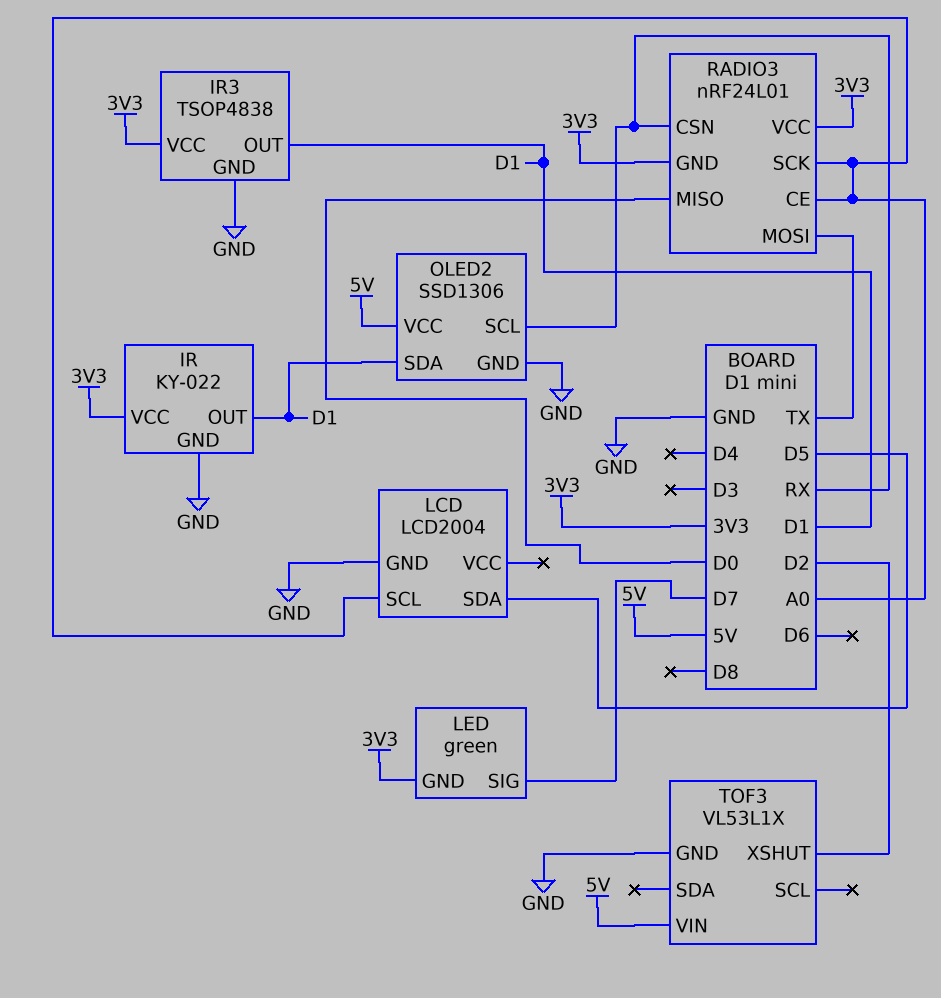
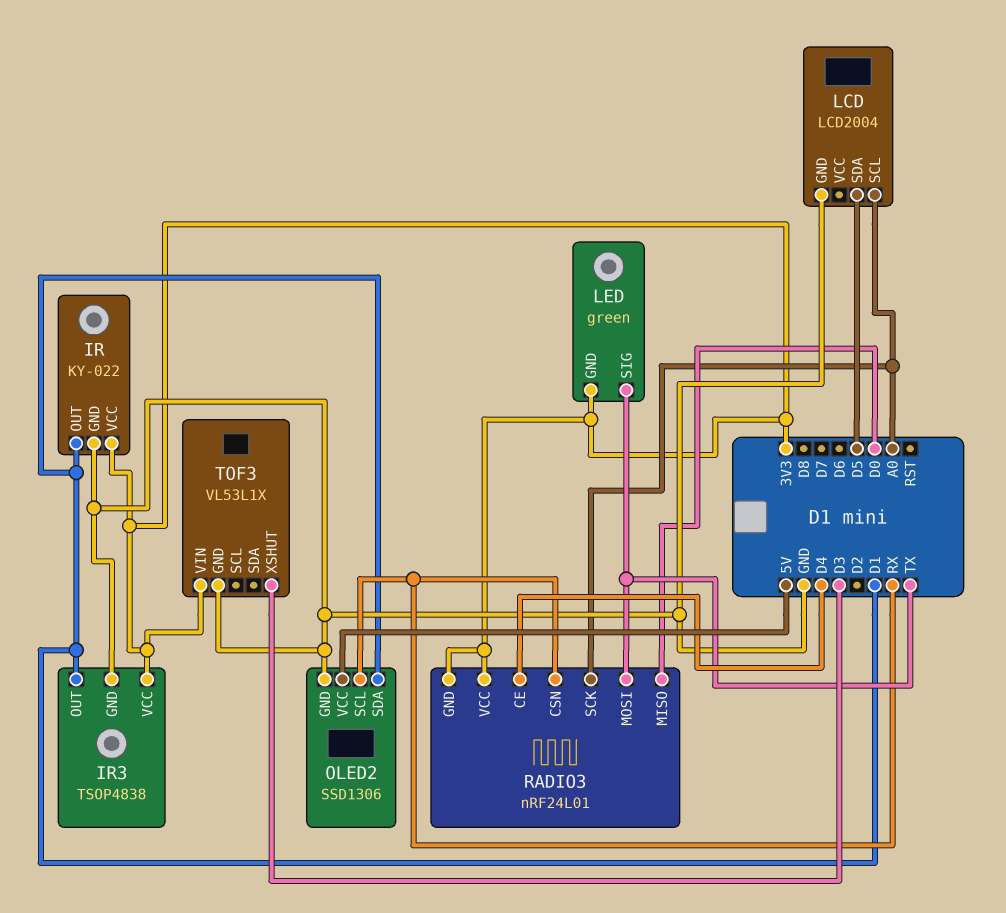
LED pin SIG: D7 -> TX
RADIO3 pin CE: A0 -> D4
TOF3 pin VIN: 5V -> 3V3
TOF3 pin XSHUT: D2 -> D3

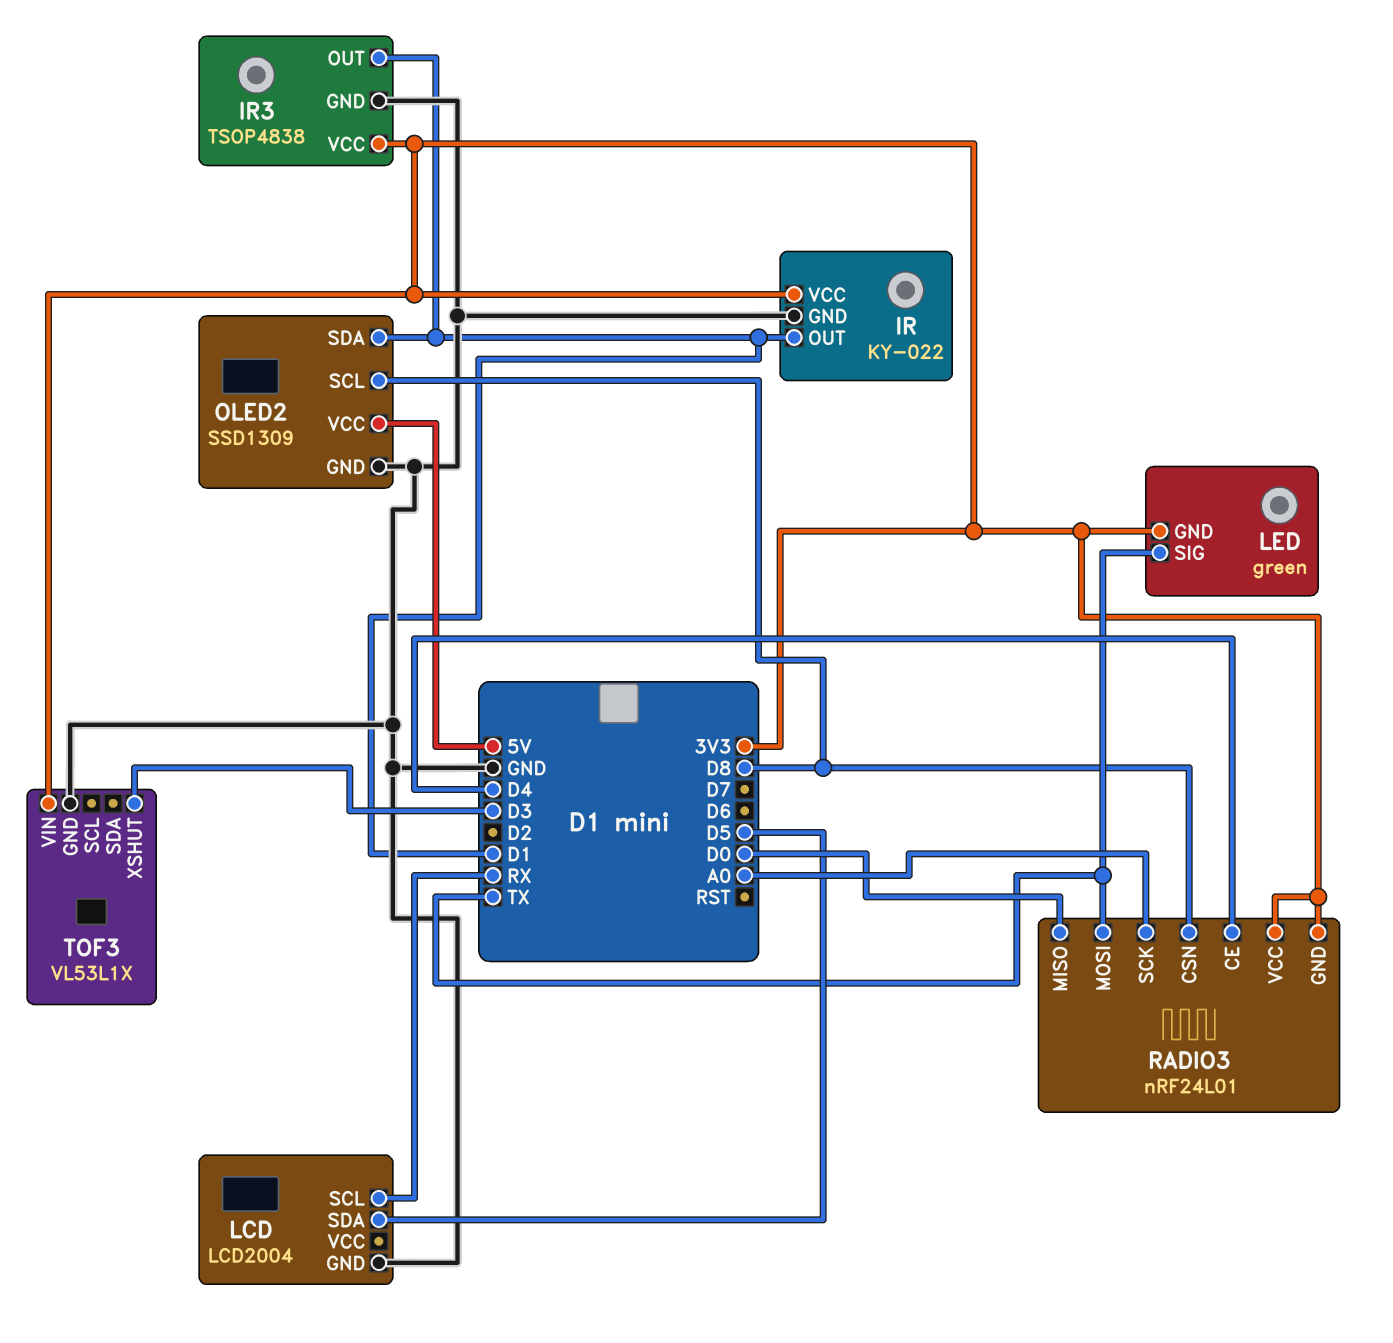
LCD pin SCL: A0 -> RX
OLED2: SSD1306 -> SSD1309
OLED2 pin SCL: RX -> D8
RADIO3 pin CSN: RX -> D8

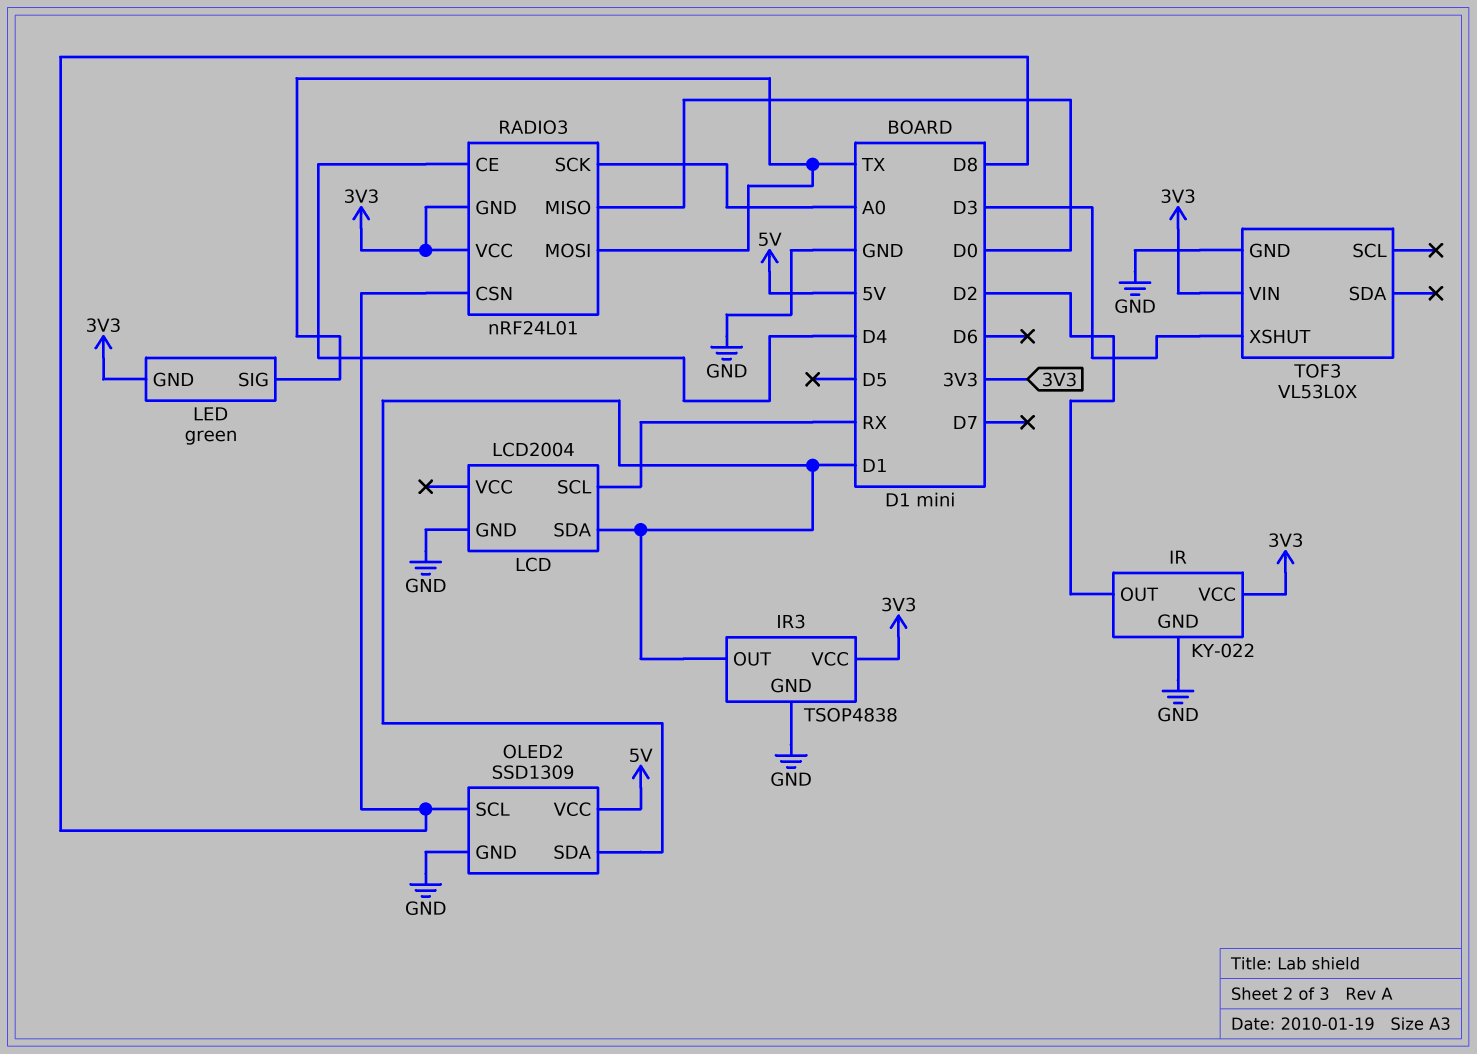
IR pin OUT: D1 -> D2
LCD pin SDA: D5 -> D1
TOF3: VL53L1X -> VL53L0X

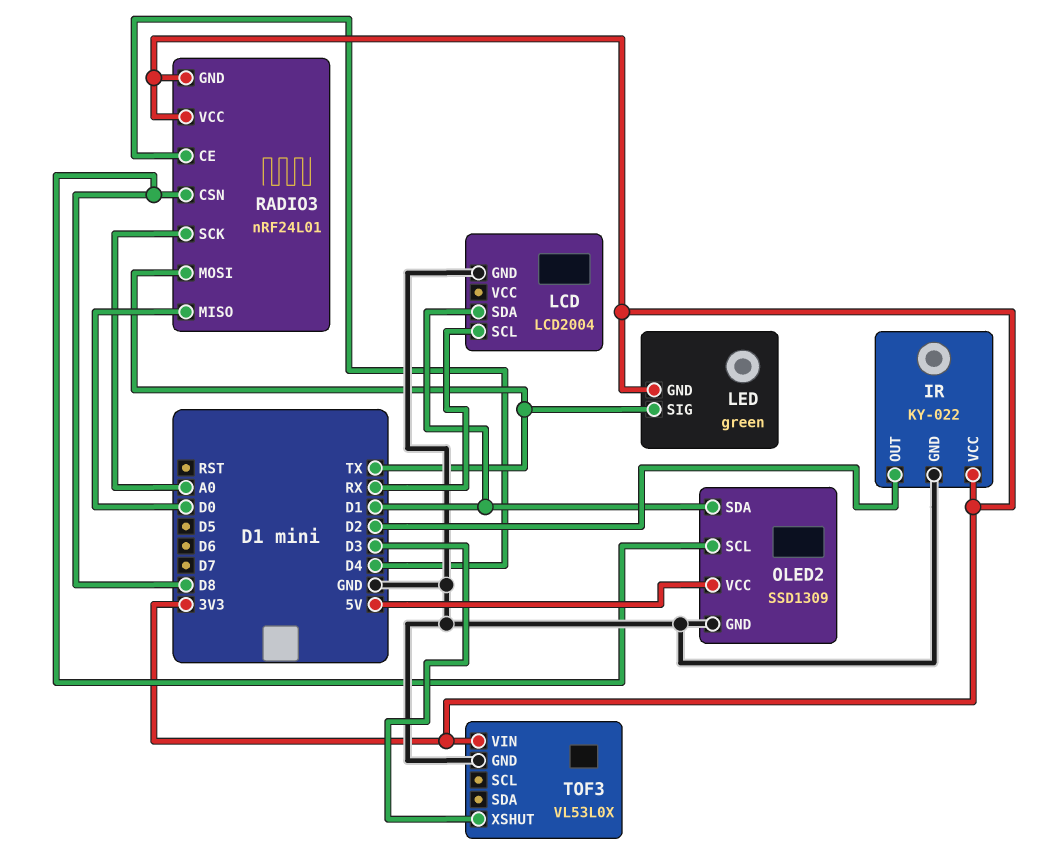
IR3: TSOP4838 -> none
IR3 pin GND: GND -> none
IR3 pin OUT: D1 -> none
IR3 pin VCC: 3V3 -> none

